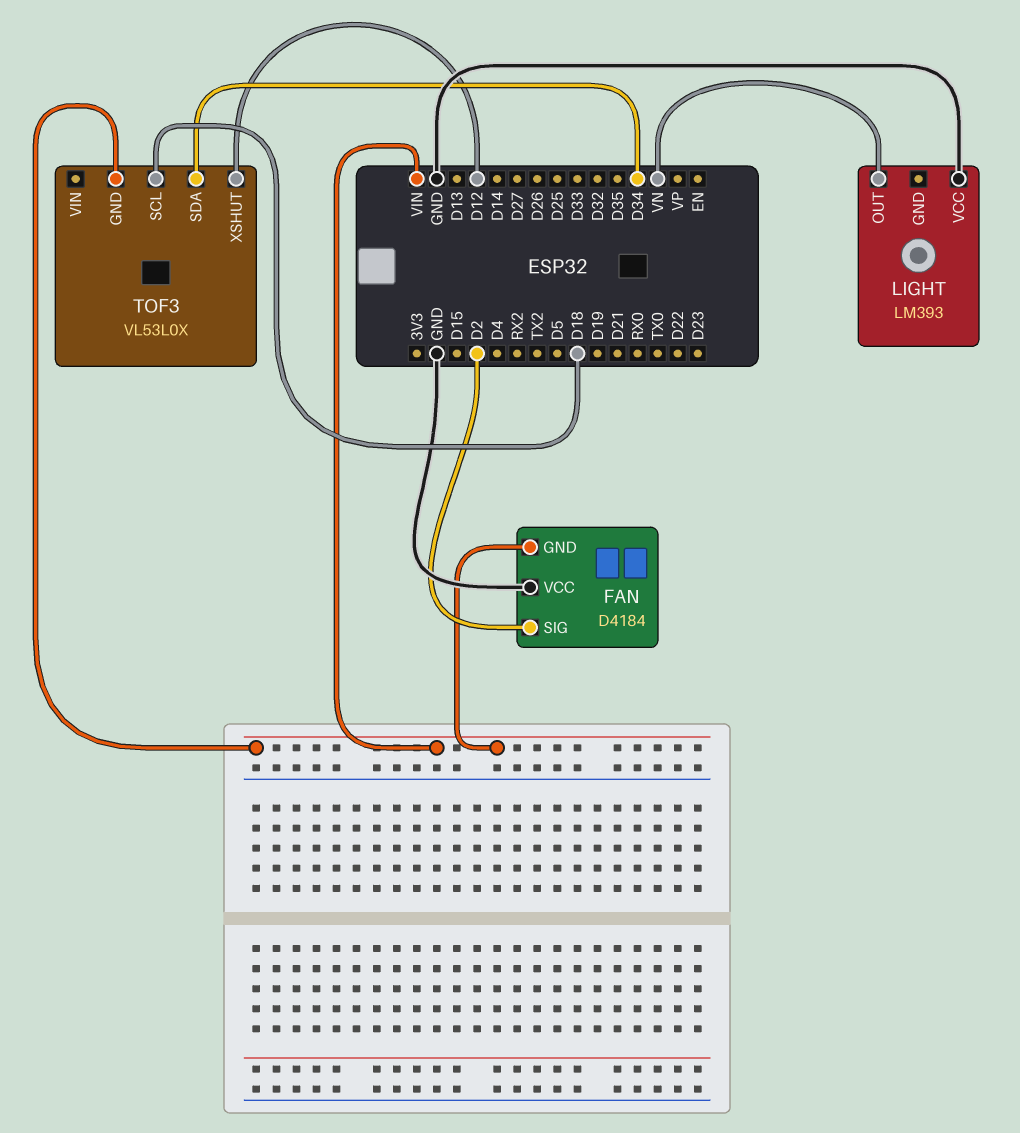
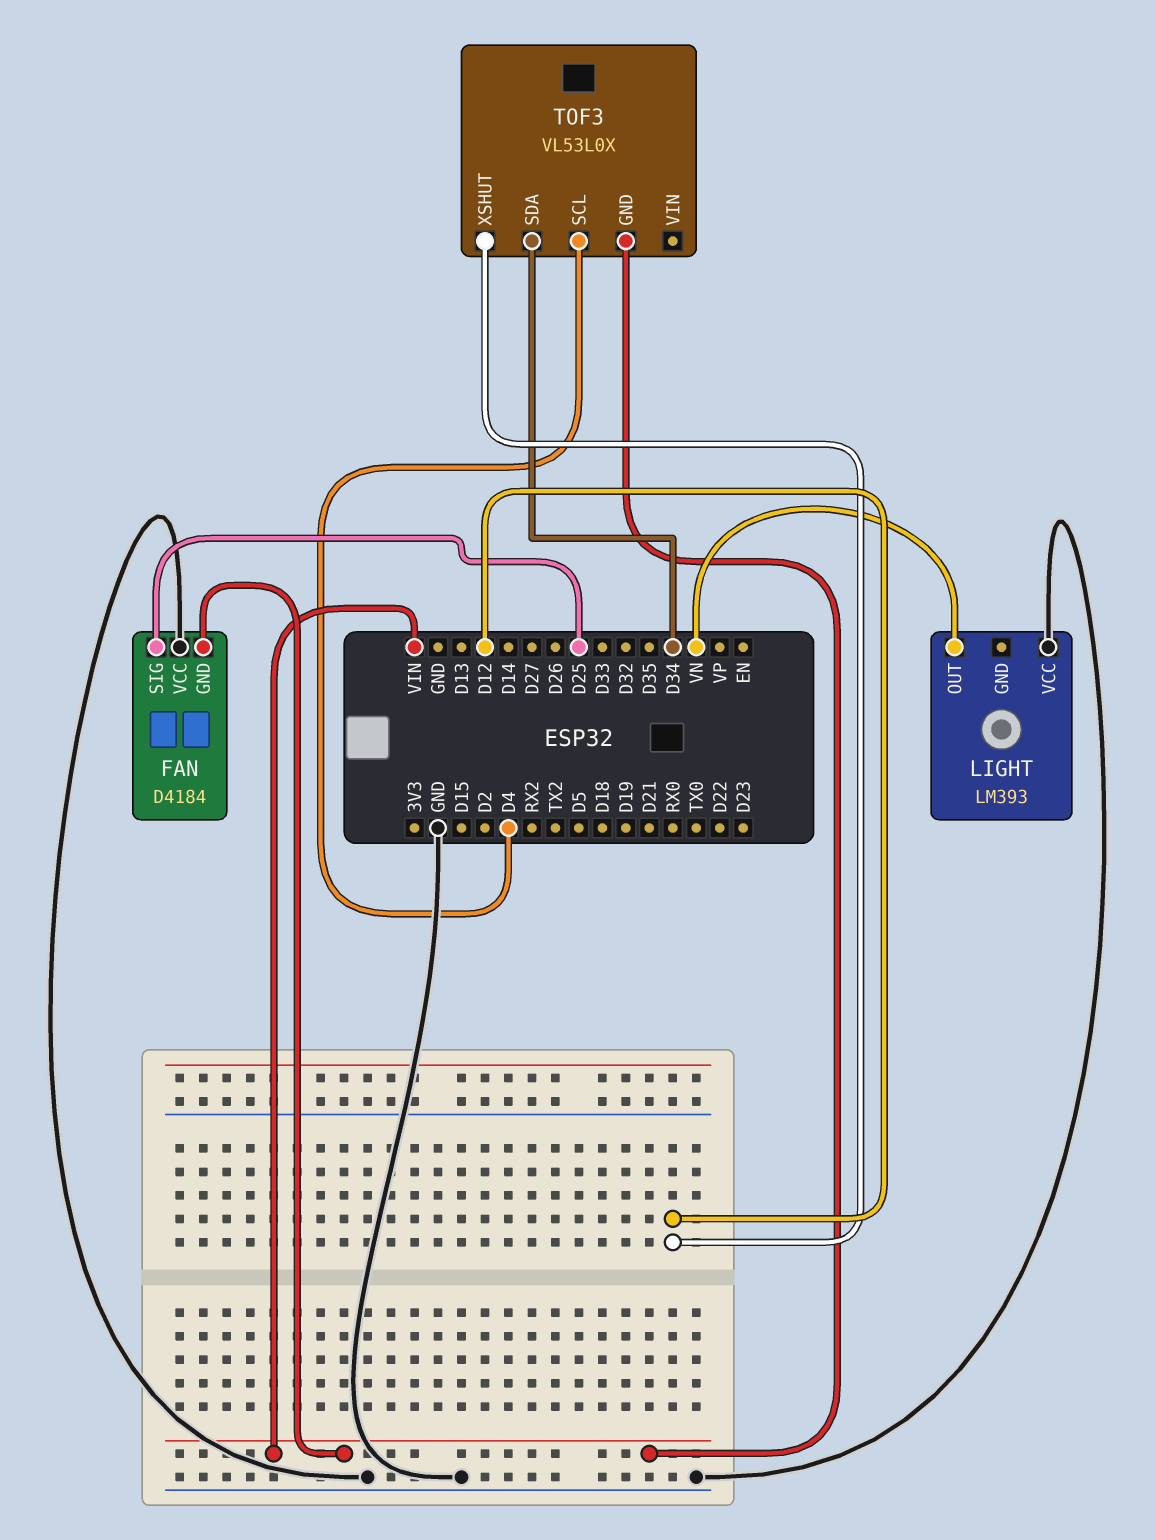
FAN pin SIG: D2 -> D25
TOF3 pin SCL: D18 -> D4

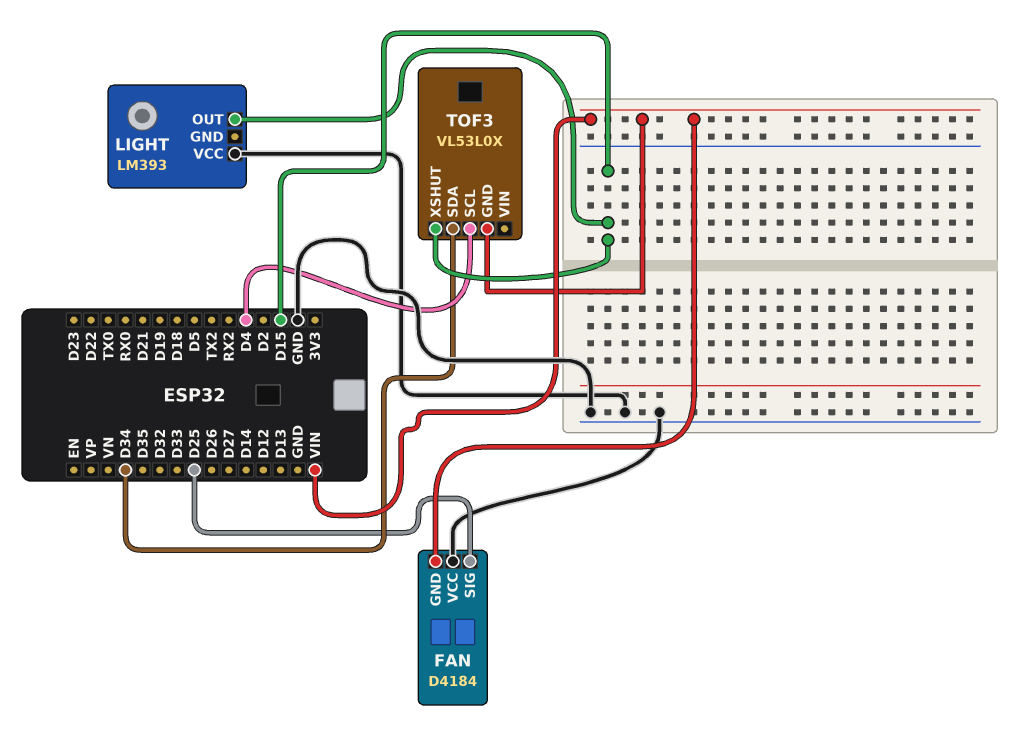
LIGHT pin OUT: VN -> D15
TOF3 pin XSHUT: D12 -> D15

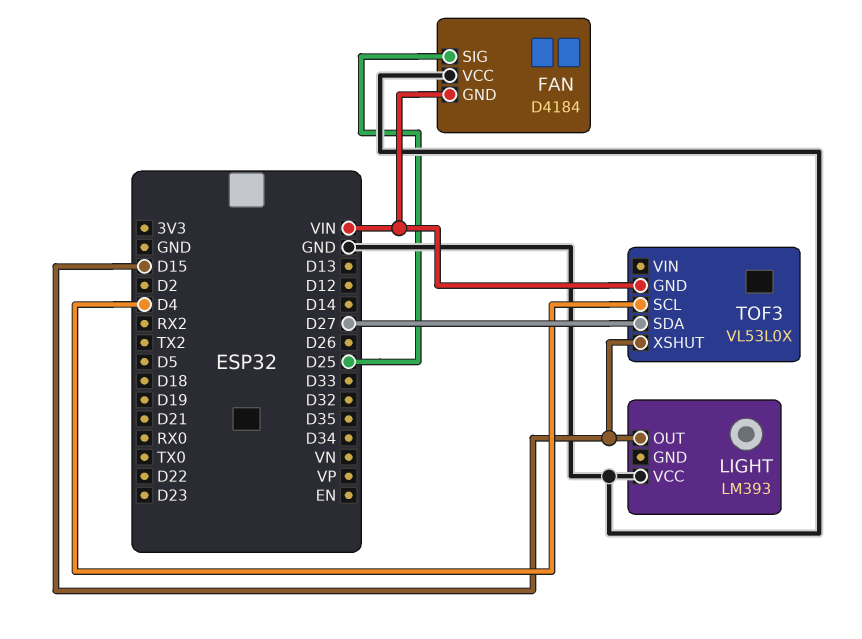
TOF3 pin SDA: D34 -> D27

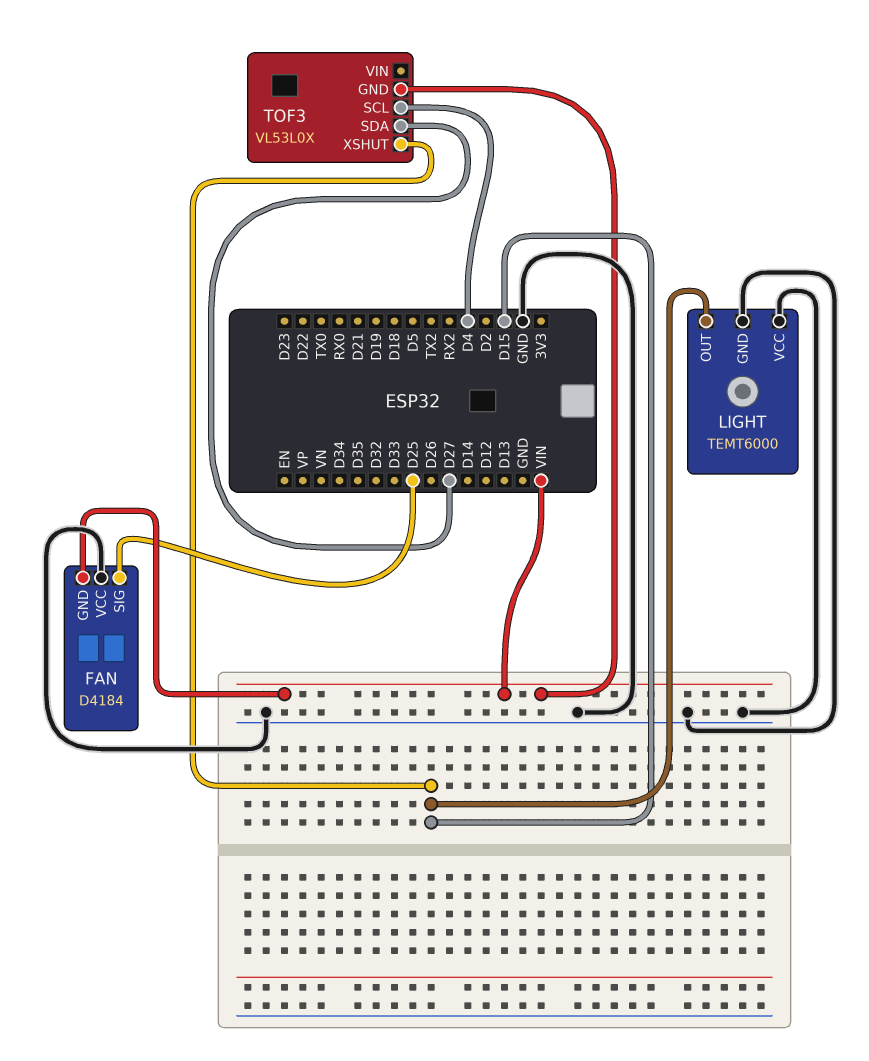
LIGHT: LM393 -> TEMT6000
LIGHT pin GND: none -> GND

